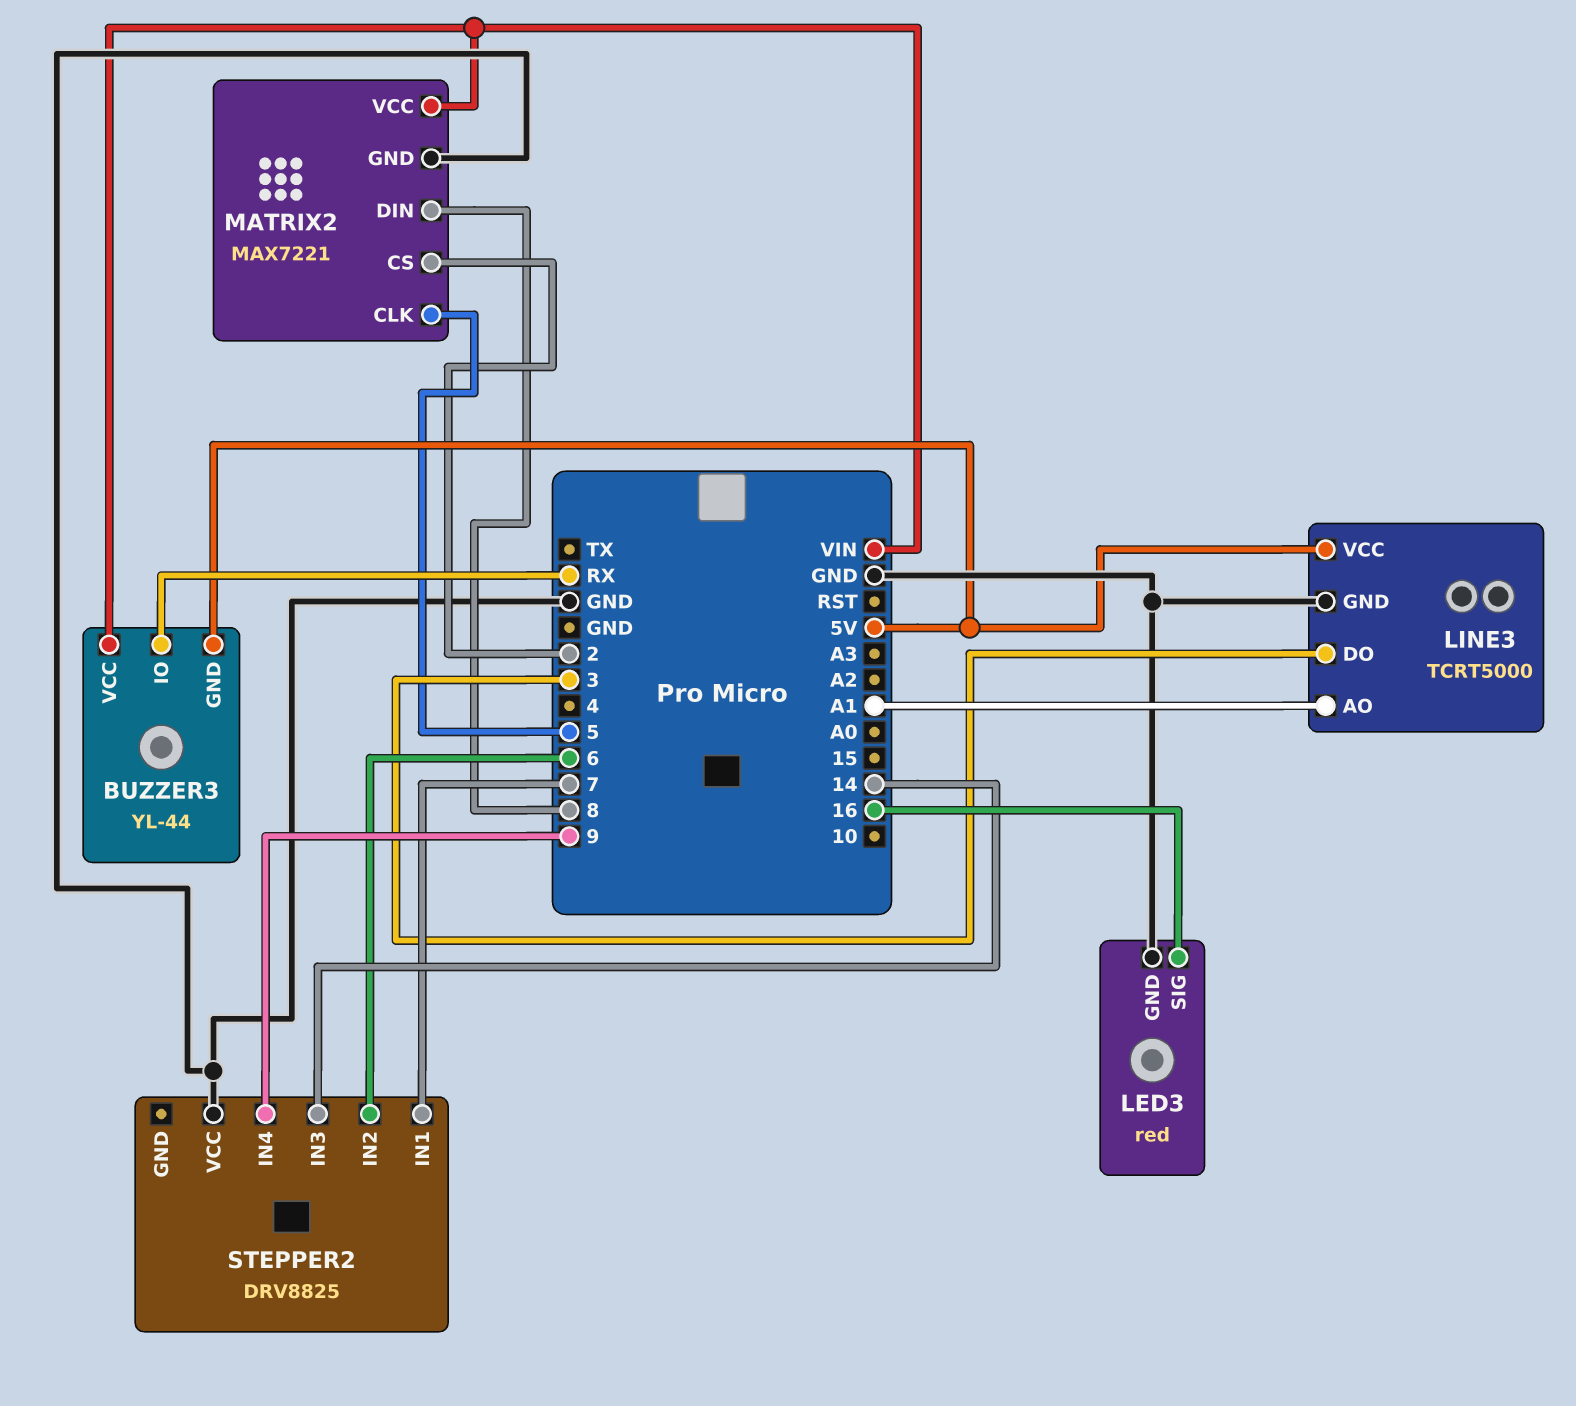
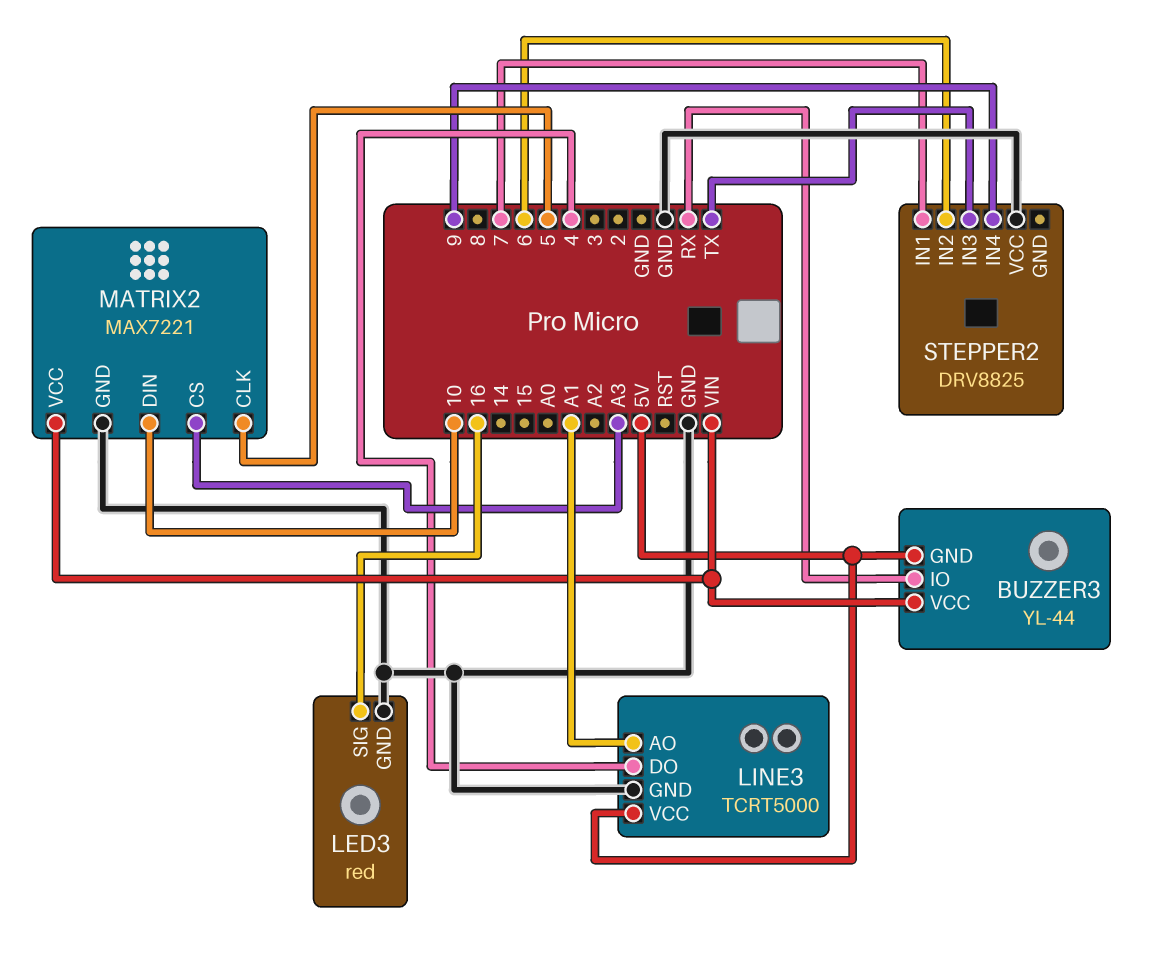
LINE3 pin DO: 3 -> 4
MATRIX2 pin CS: 2 -> A3
MATRIX2 pin DIN: 8 -> 10
STEPPER2 pin IN3: 14 -> TX

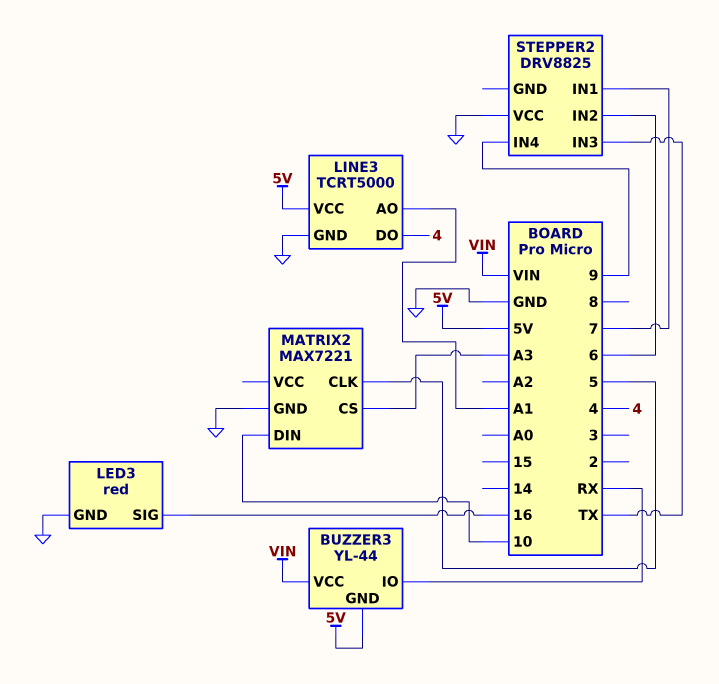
MATRIX2 pin VCC: VIN -> none

